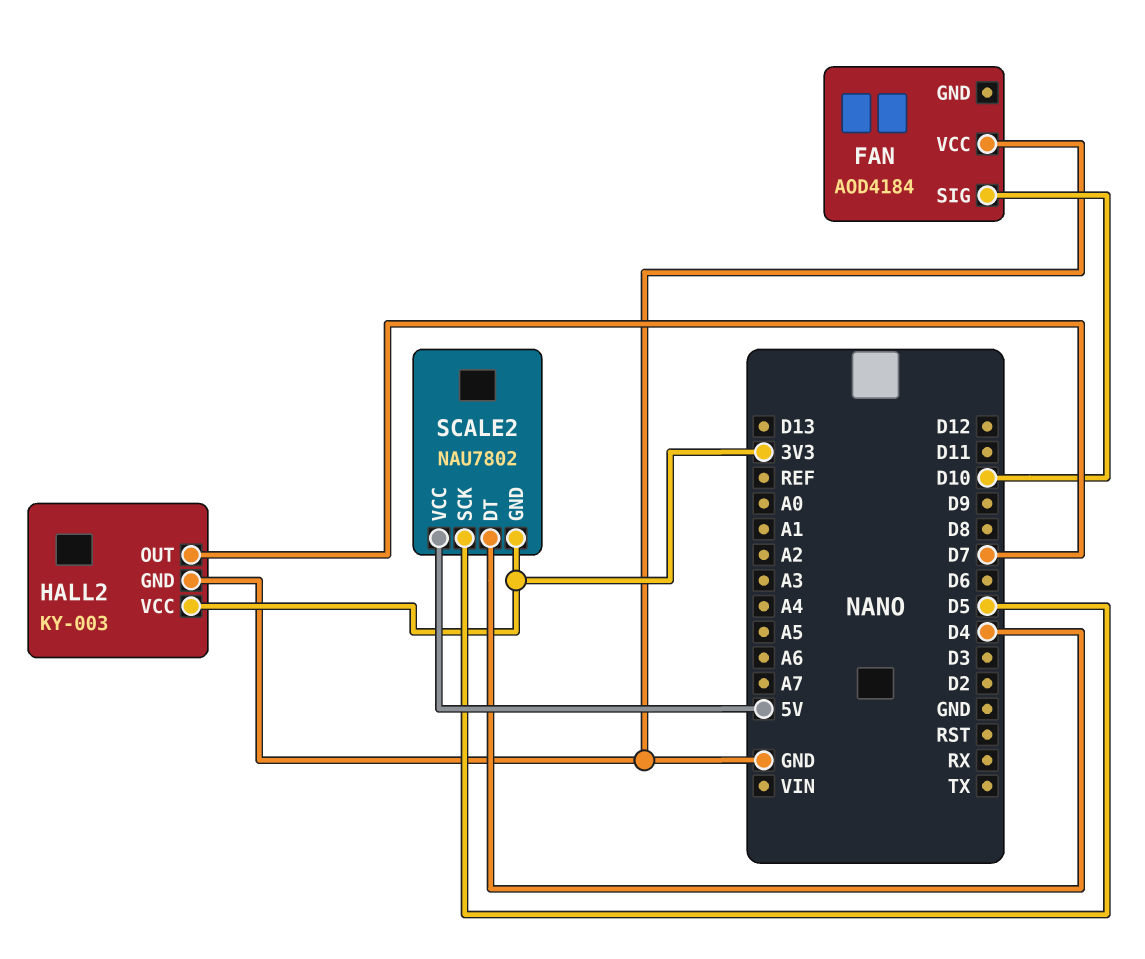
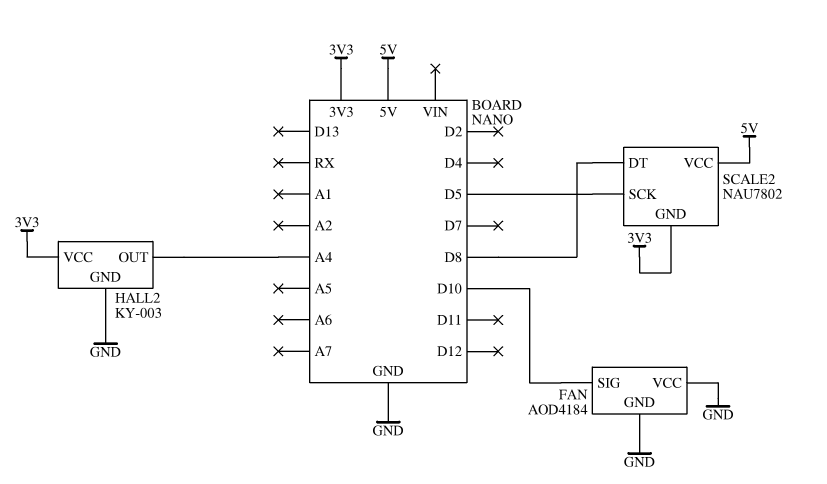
FAN pin GND: none -> GND
HALL2 pin OUT: D7 -> A4
SCALE2 pin DT: D4 -> D8

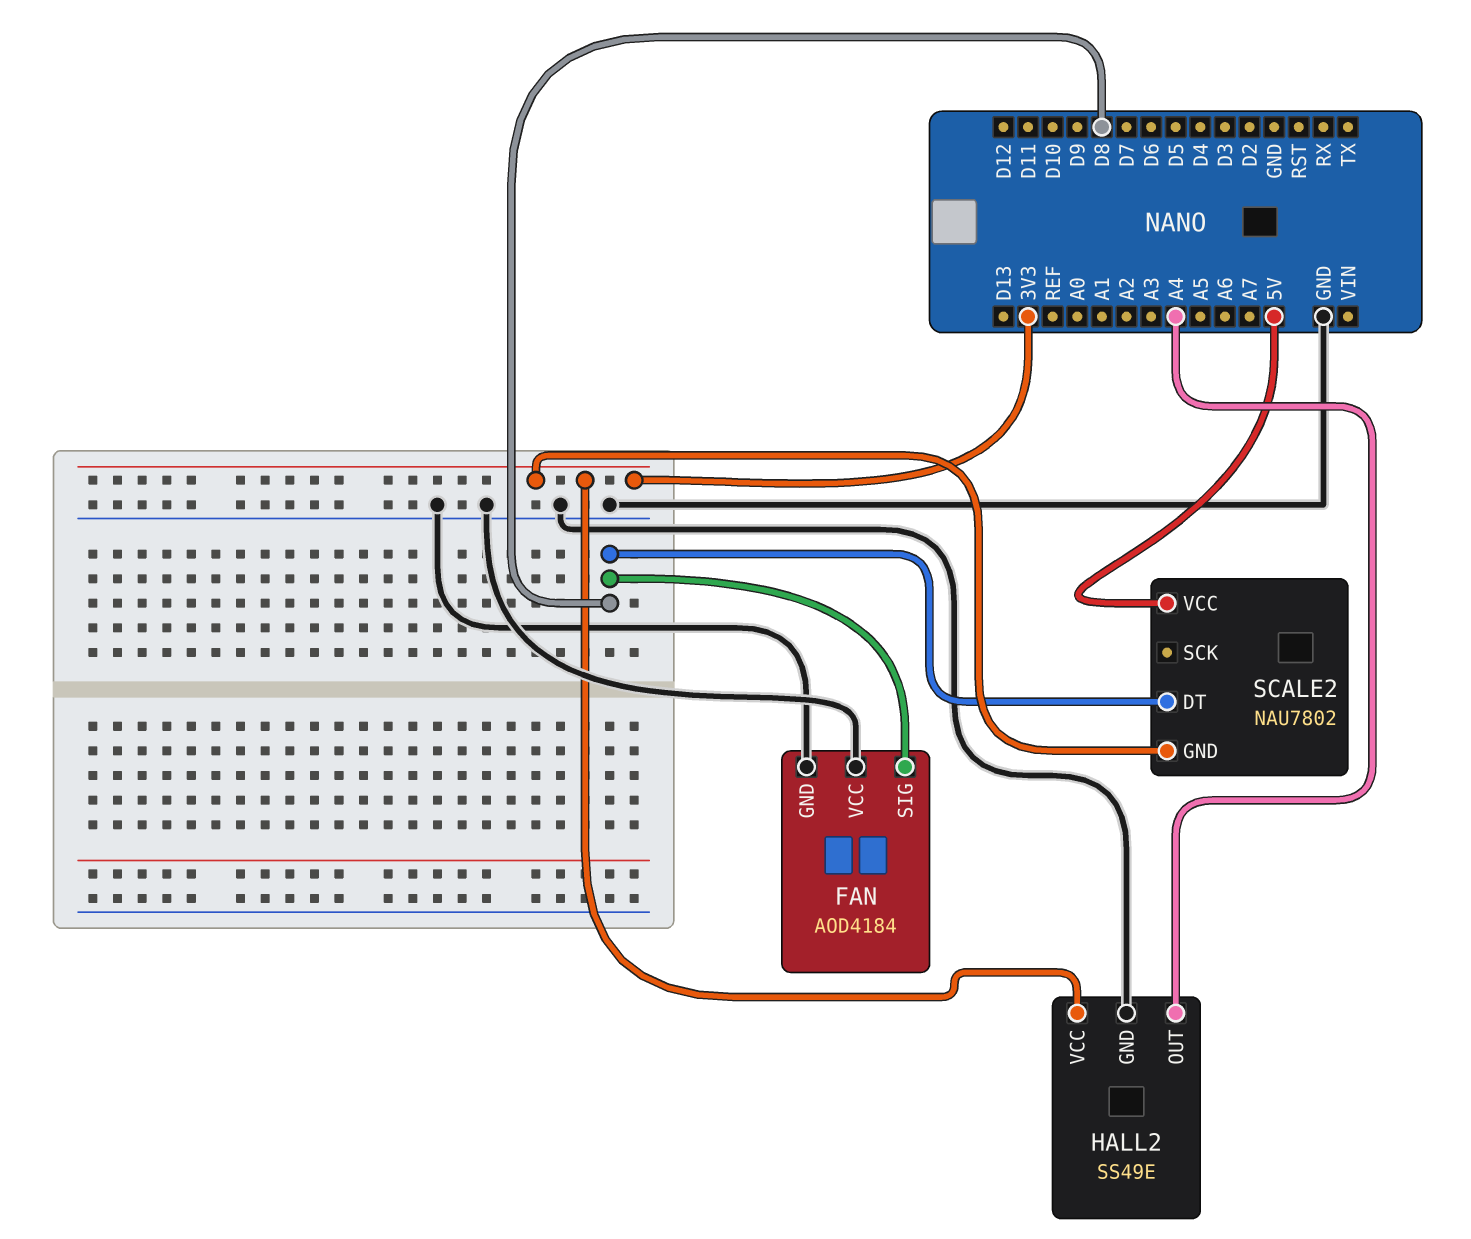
FAN pin SIG: D10 -> D8
HALL2: KY-003 -> SS49E
SCALE2 pin SCK: D5 -> none

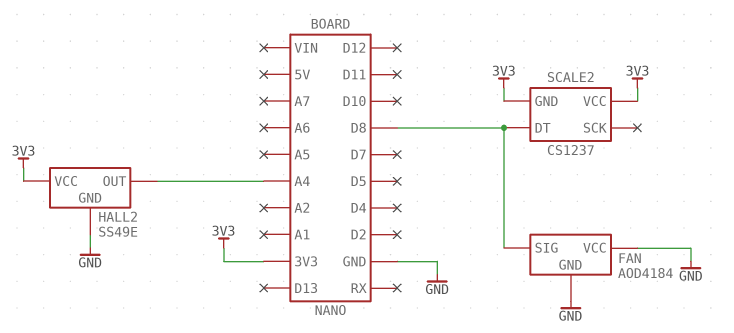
SCALE2: NAU7802 -> CS1237
SCALE2 pin VCC: 5V -> 3V3

